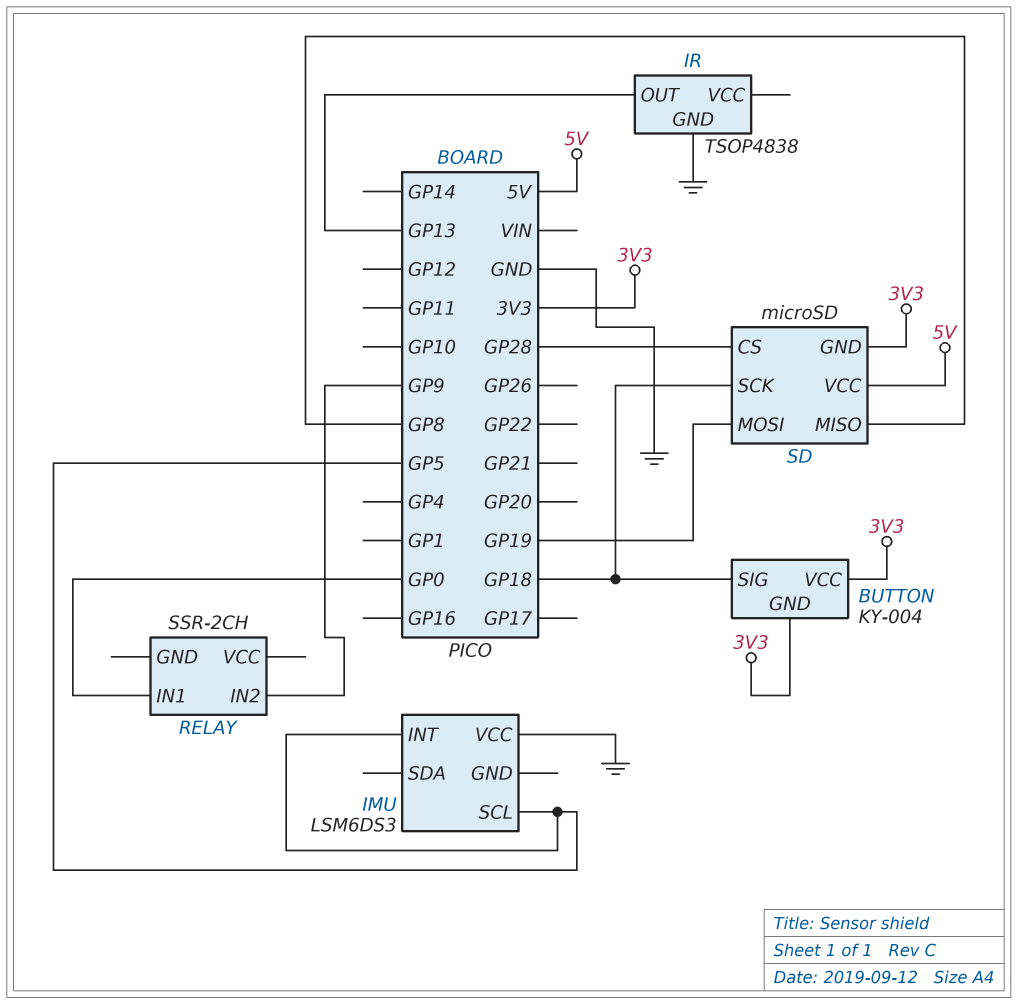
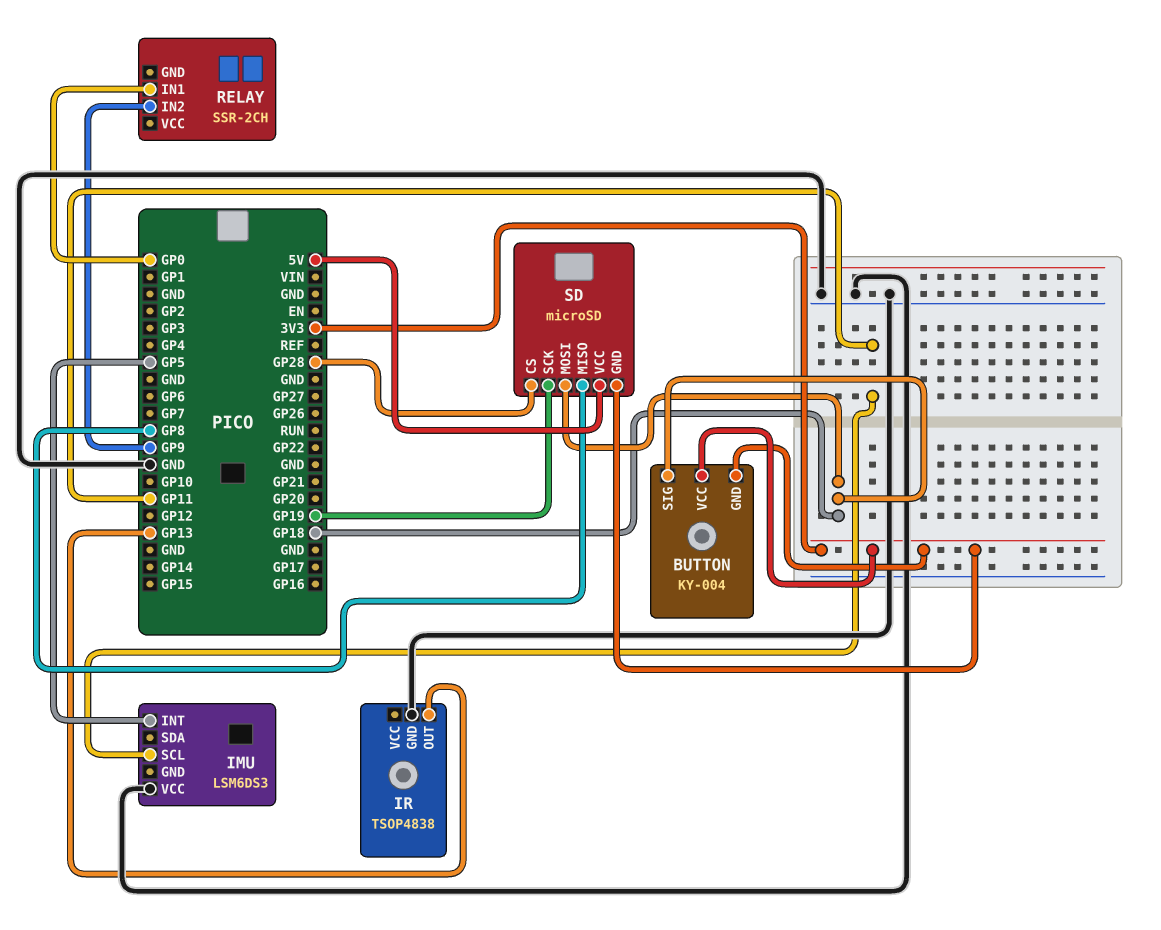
IMU pin SCL: GP5 -> GP11
SD pin MOSI: GP19 -> GP18
SD pin SCK: GP18 -> GP19

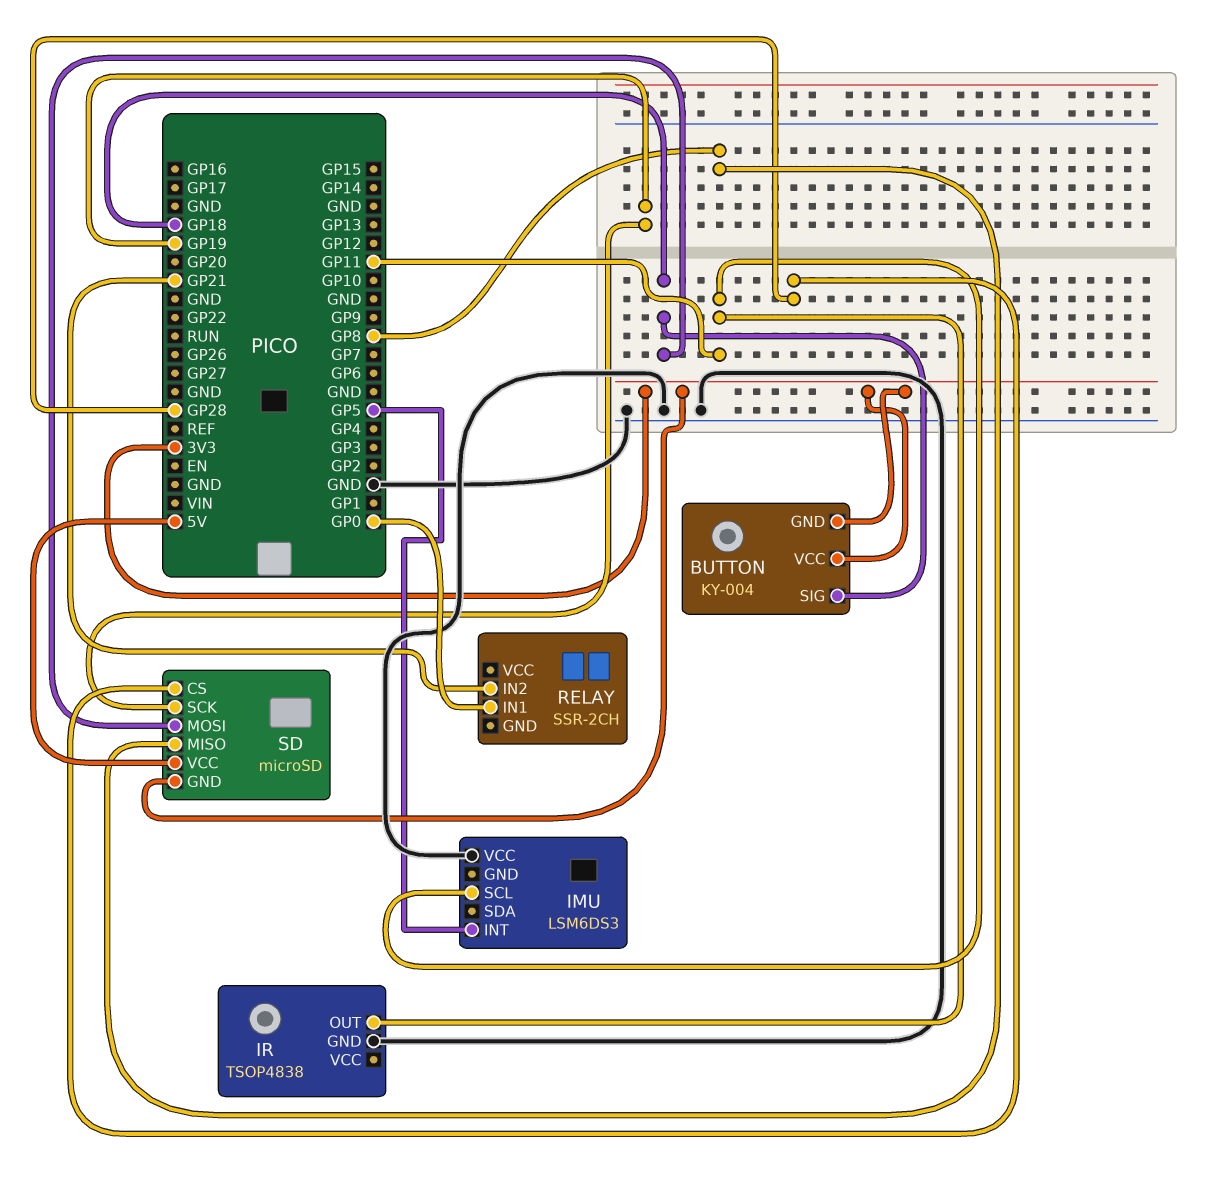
IR pin OUT: GP13 -> GP11
RELAY pin IN2: GP9 -> GP21

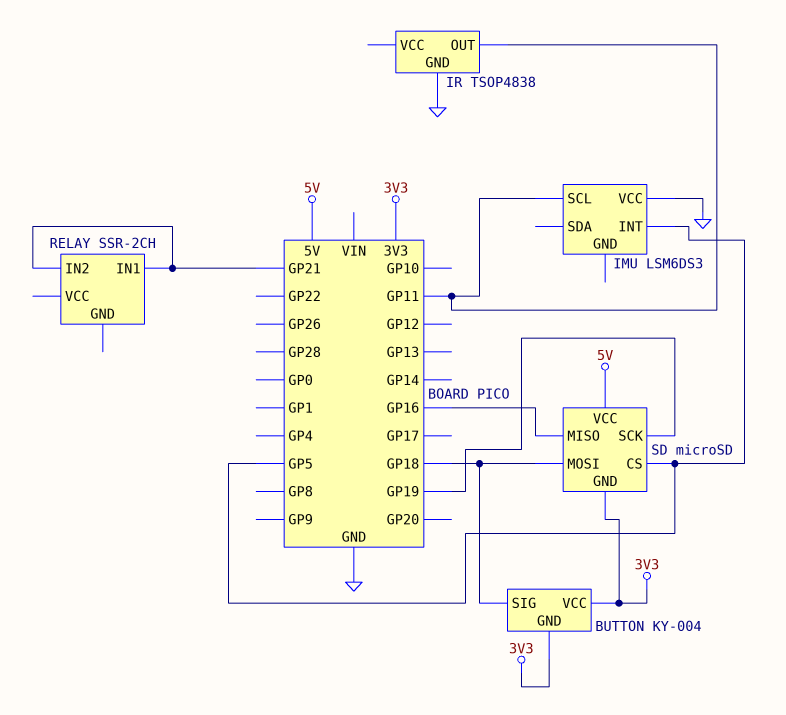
RELAY pin IN1: GP0 -> GP21
SD pin CS: GP28 -> GP5
SD pin MISO: GP8 -> GP16

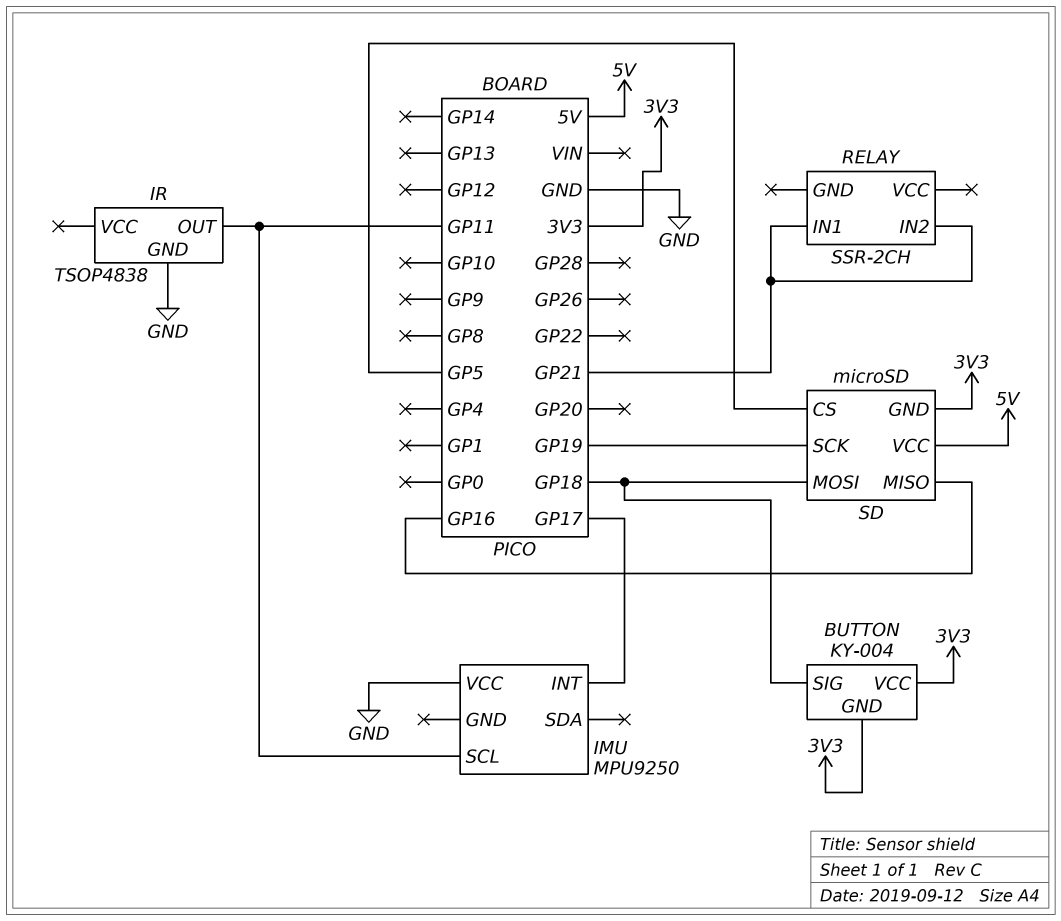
IMU: LSM6DS3 -> MPU9250
IMU pin INT: GP5 -> GP17

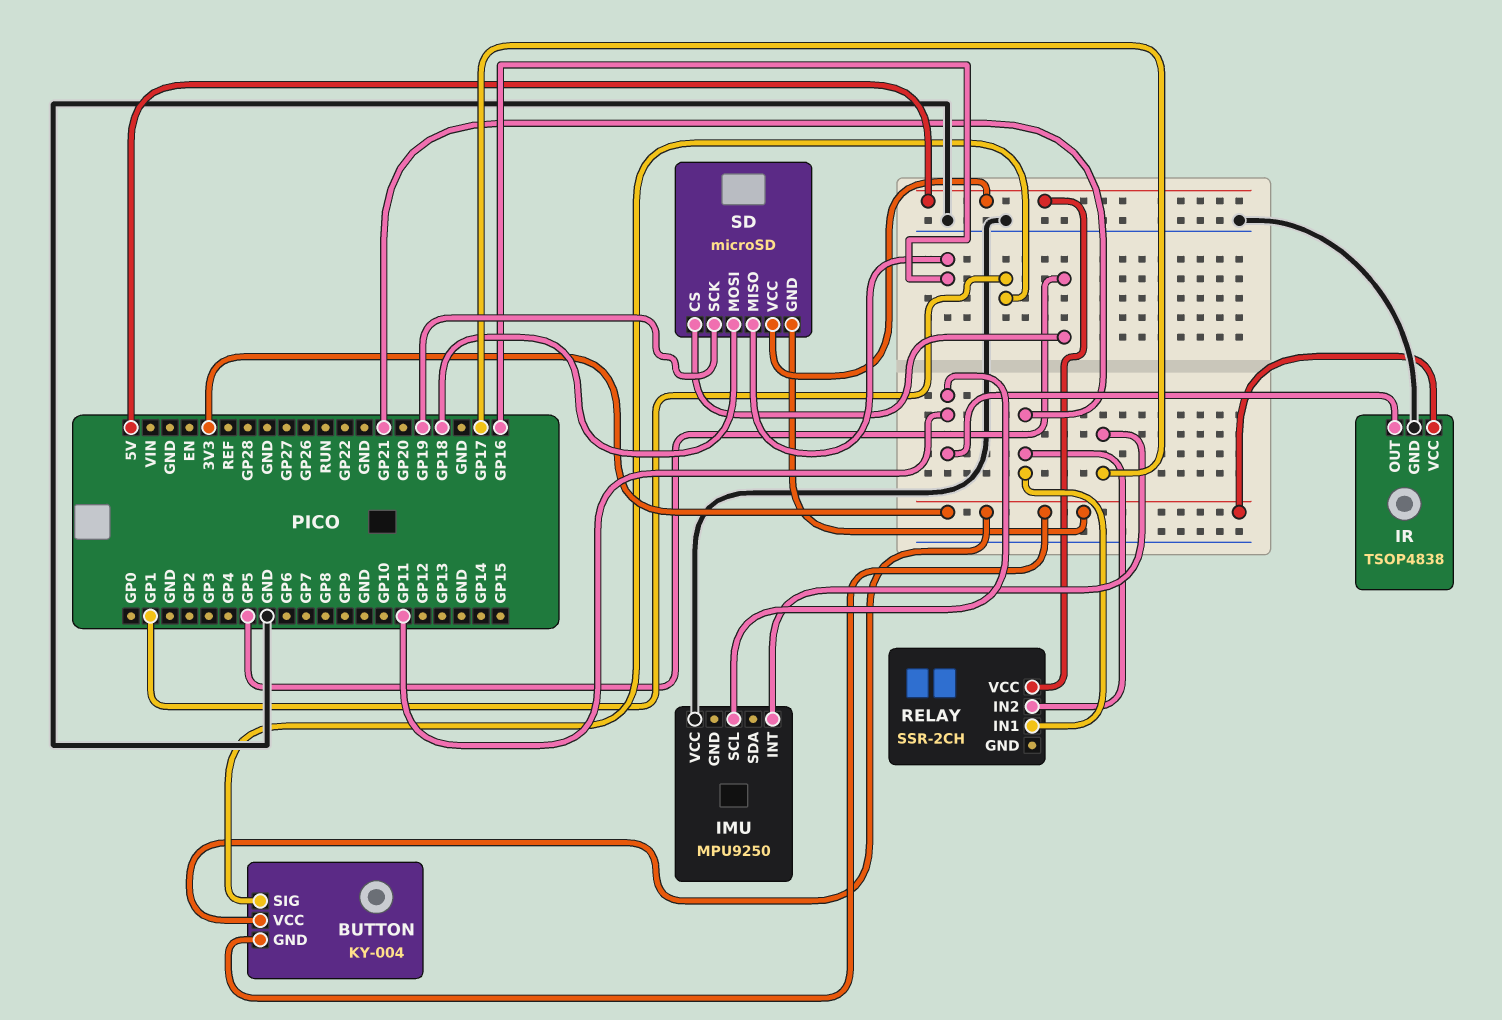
BUTTON pin SIG: GP18 -> GP1
IR pin VCC: none -> 3V3
RELAY pin VCC: none -> 5V

